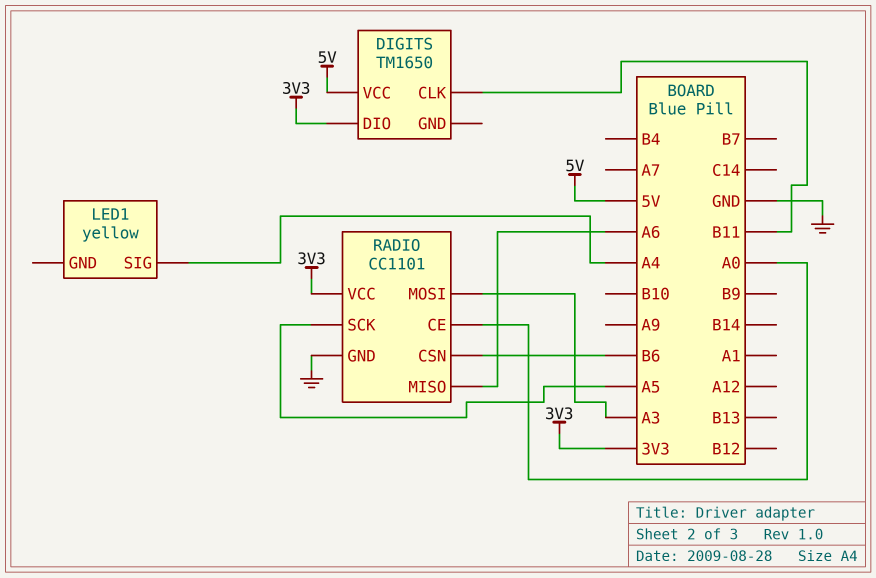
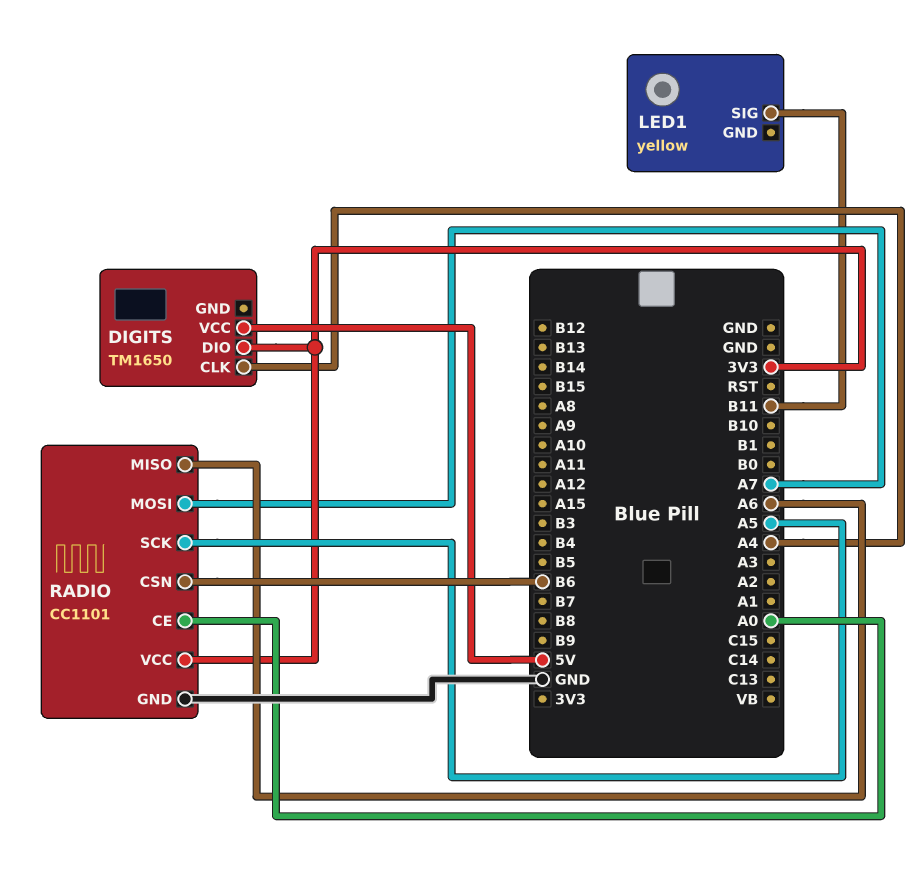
DIGITS pin CLK: B11 -> A4
LED1 pin SIG: A4 -> B11
RADIO pin MOSI: A3 -> A7

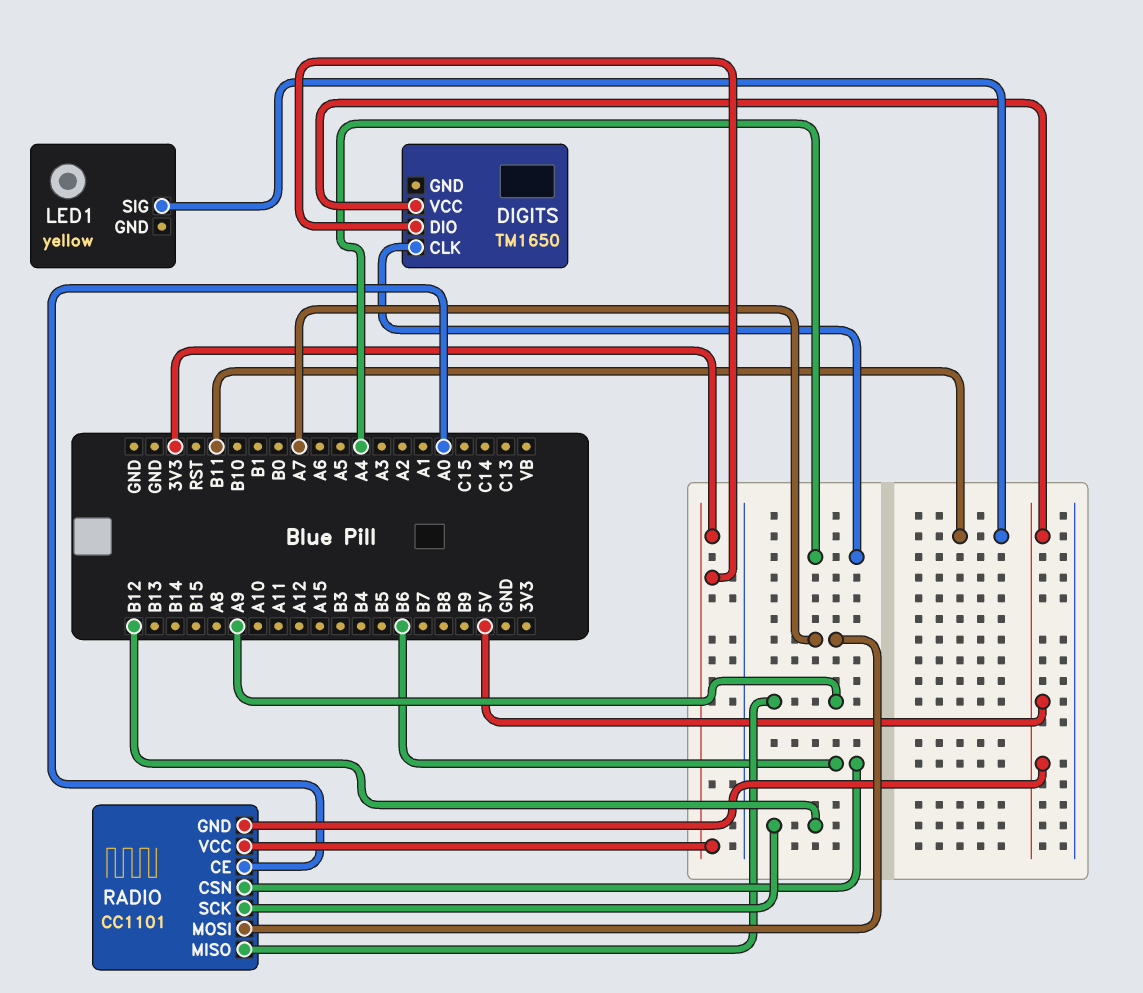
RADIO pin GND: GND -> 5V
RADIO pin MISO: A6 -> A9
RADIO pin SCK: A5 -> B12

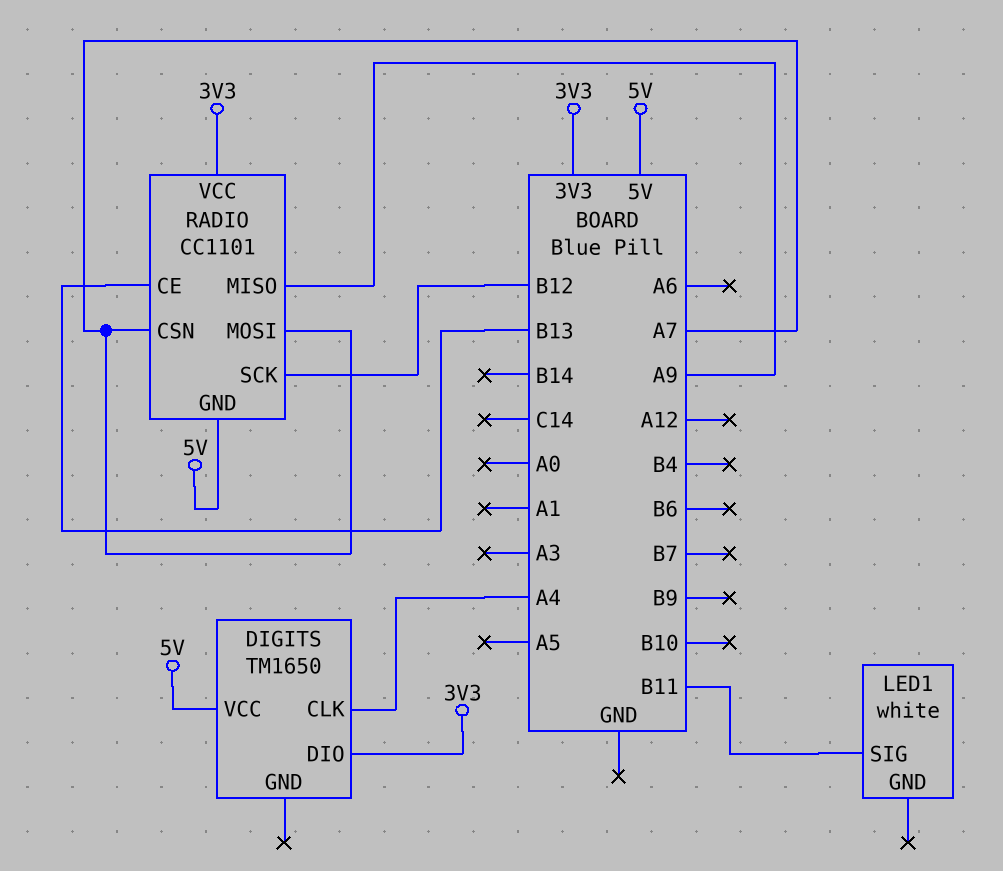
LED1: yellow -> white
RADIO pin CE: A0 -> B13
RADIO pin CSN: B6 -> A7

